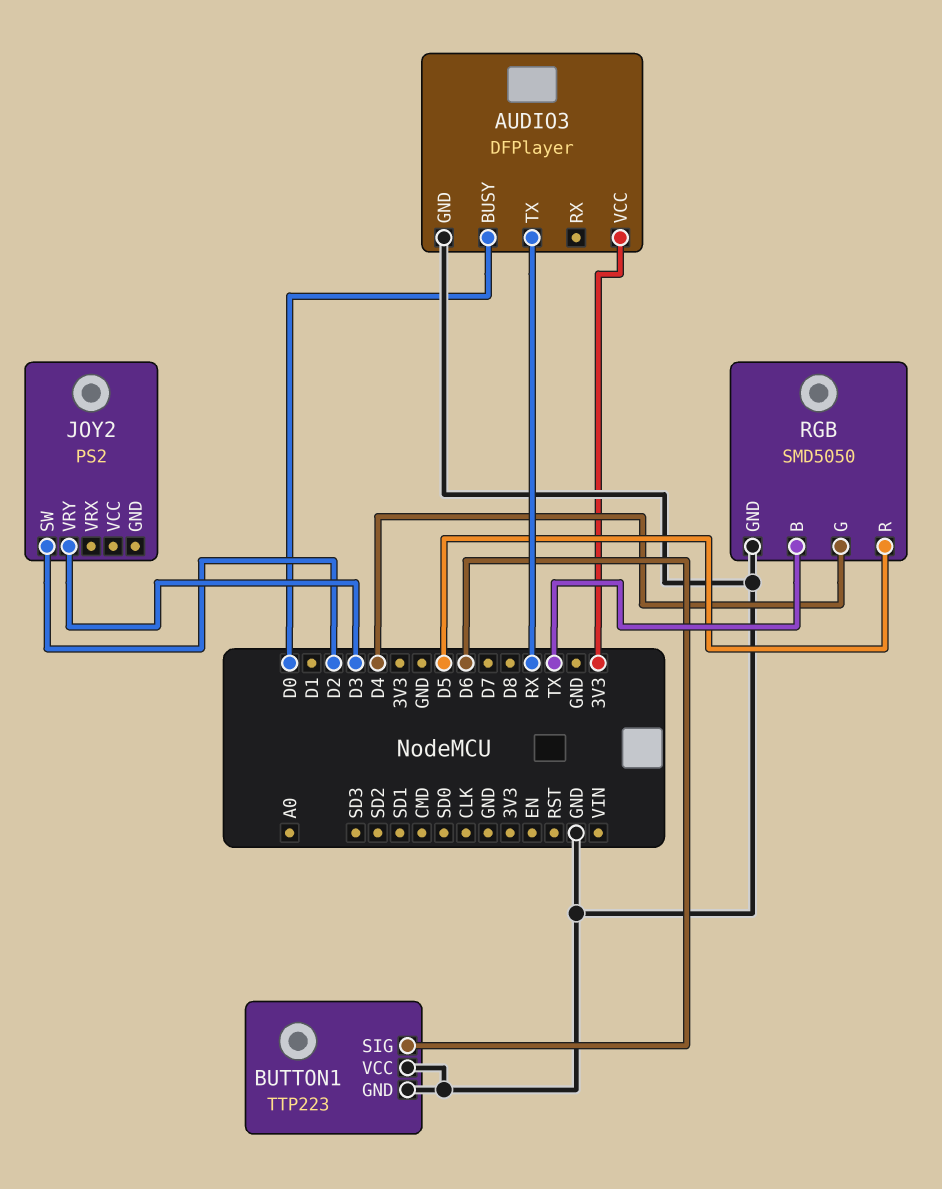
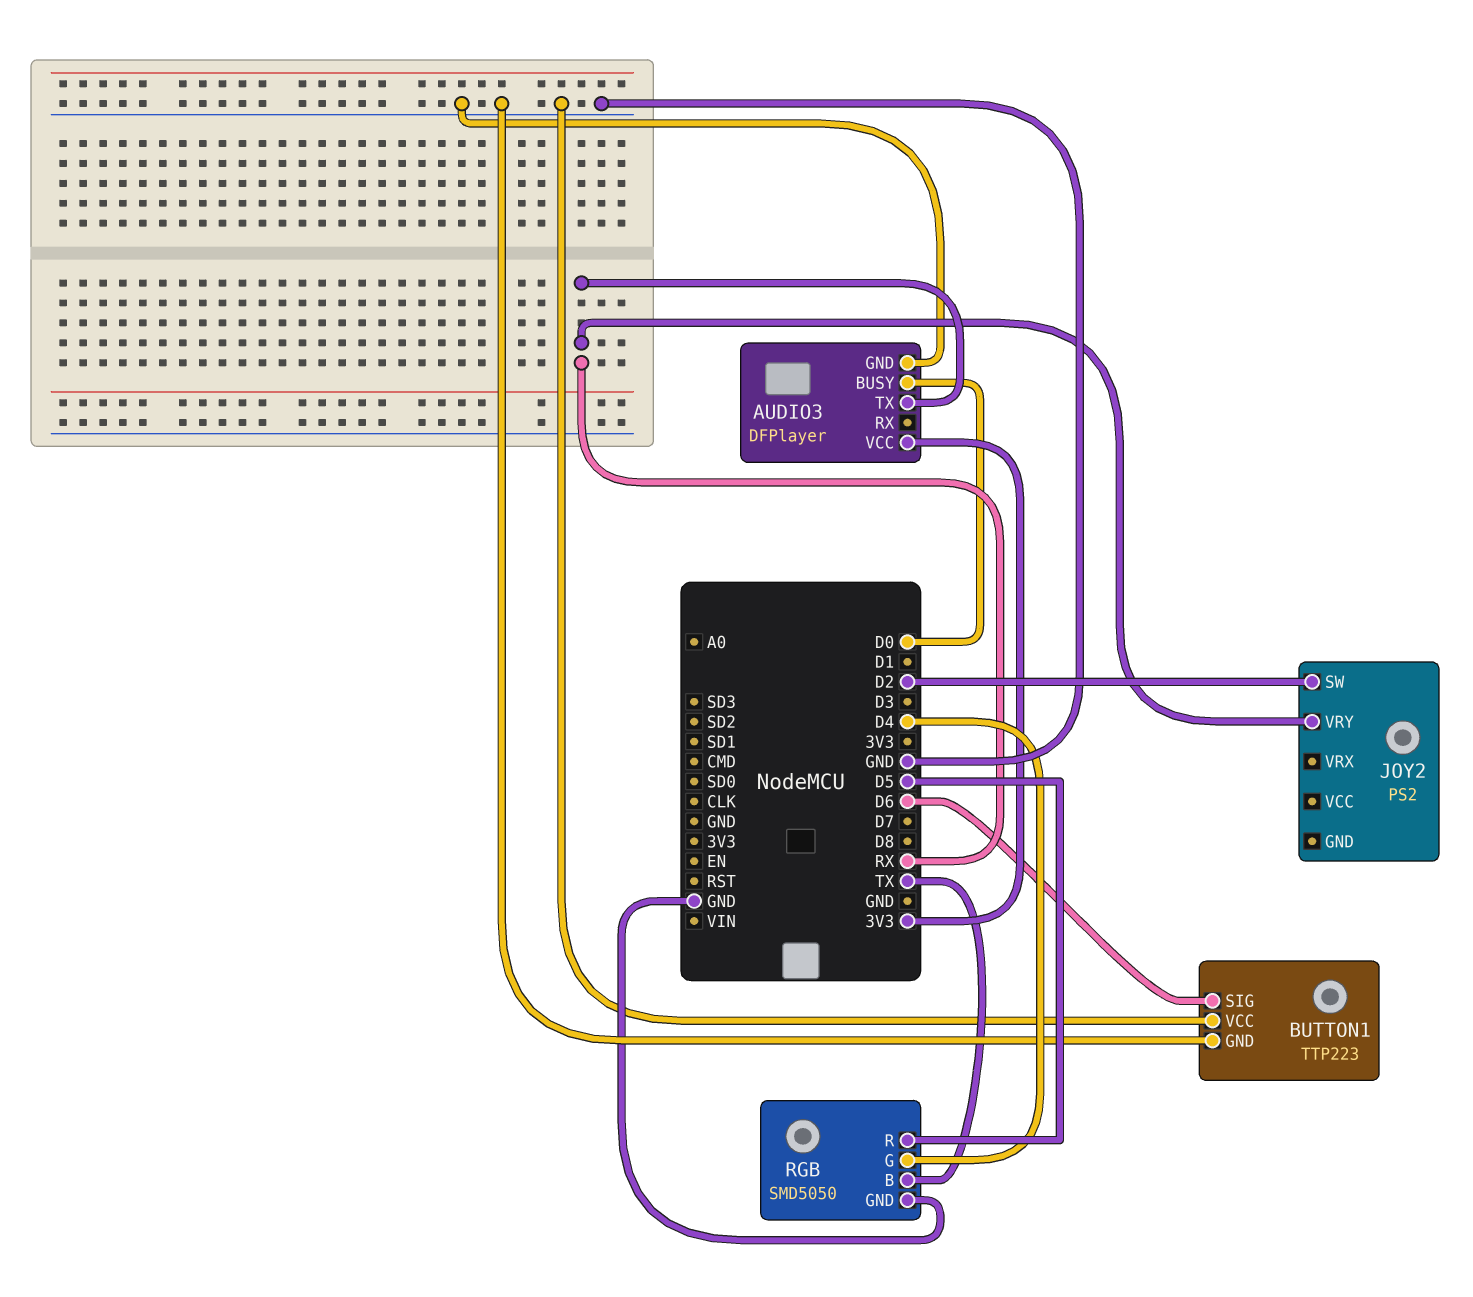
JOY2 pin VRY: D3 -> RX

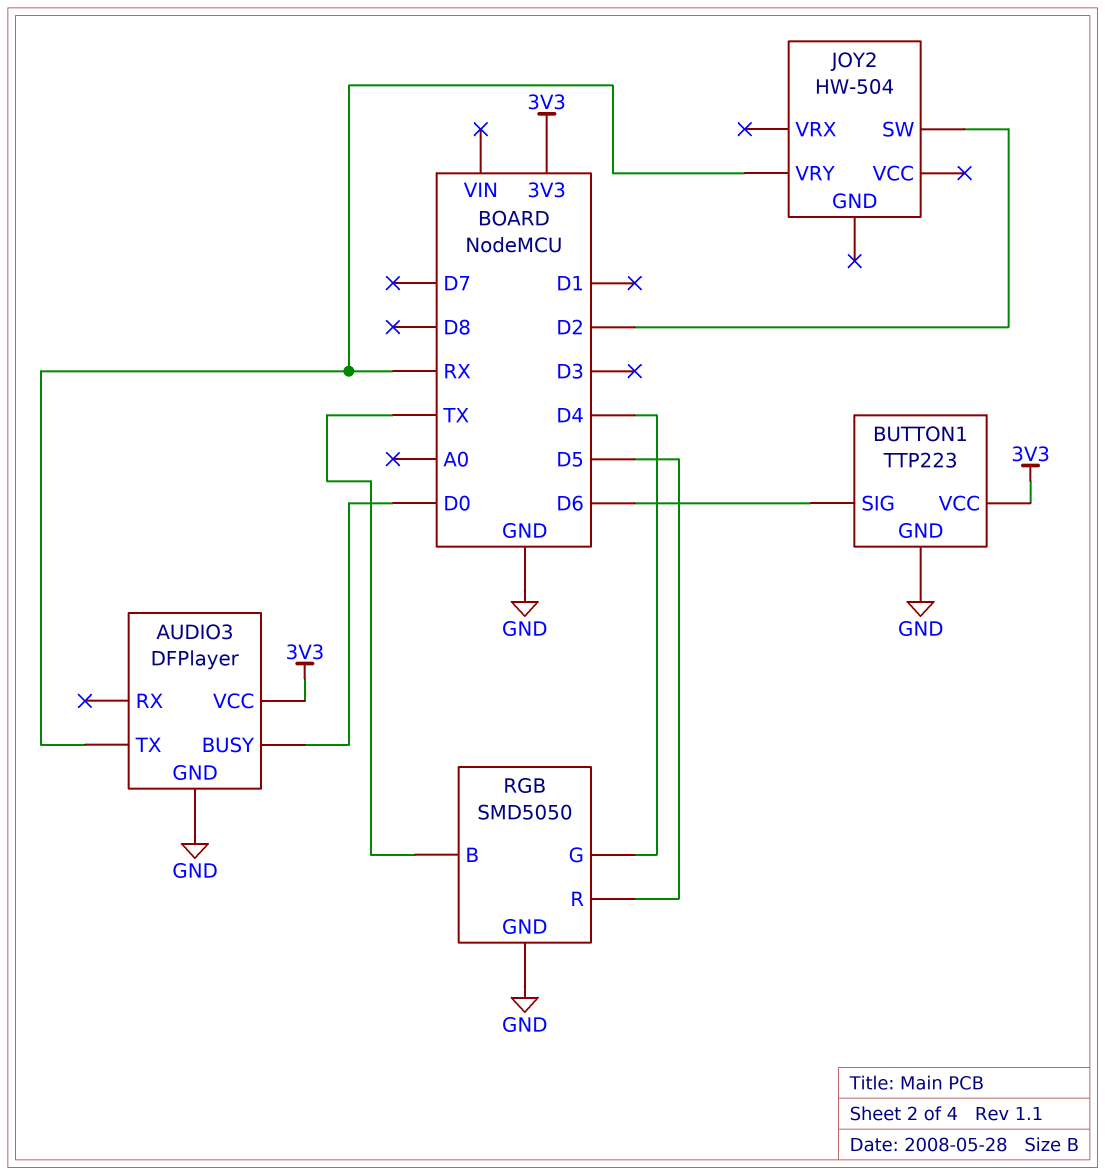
BUTTON1 pin VCC: GND -> 3V3
JOY2: PS2 -> HW-504

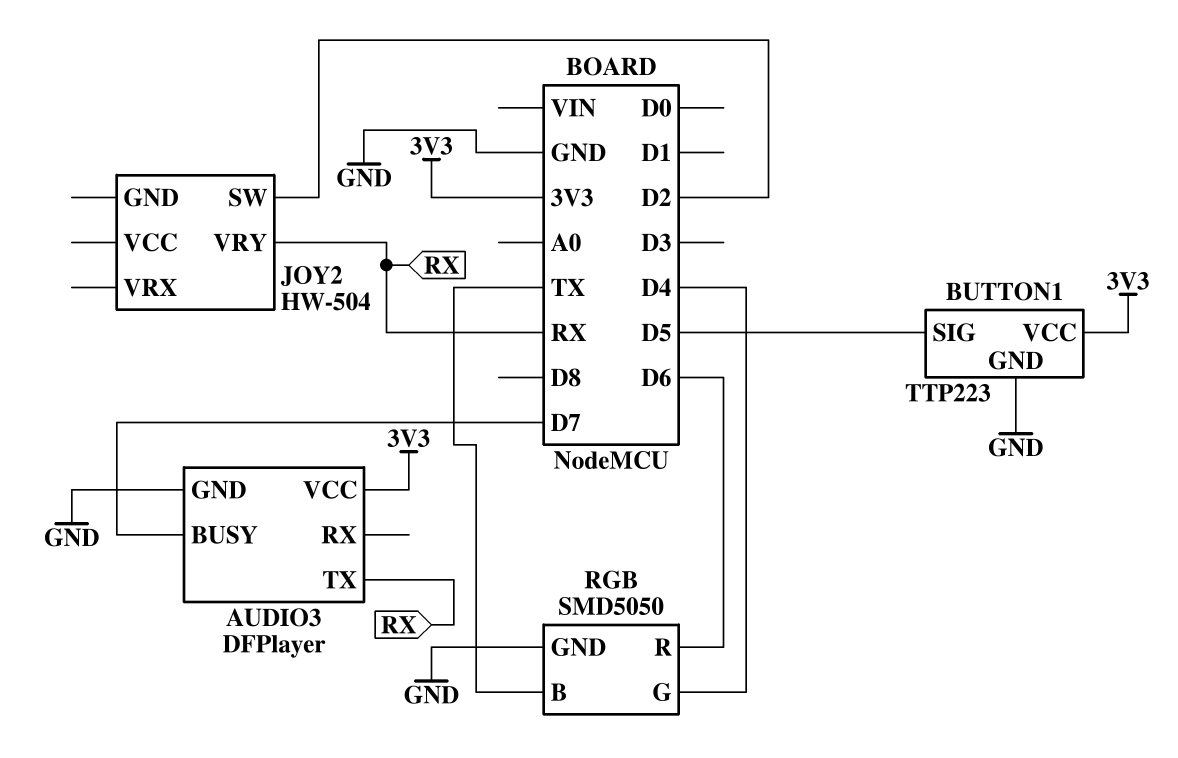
AUDIO3 pin BUSY: D0 -> D7
BUTTON1 pin SIG: D6 -> D5
RGB pin R: D5 -> D6

